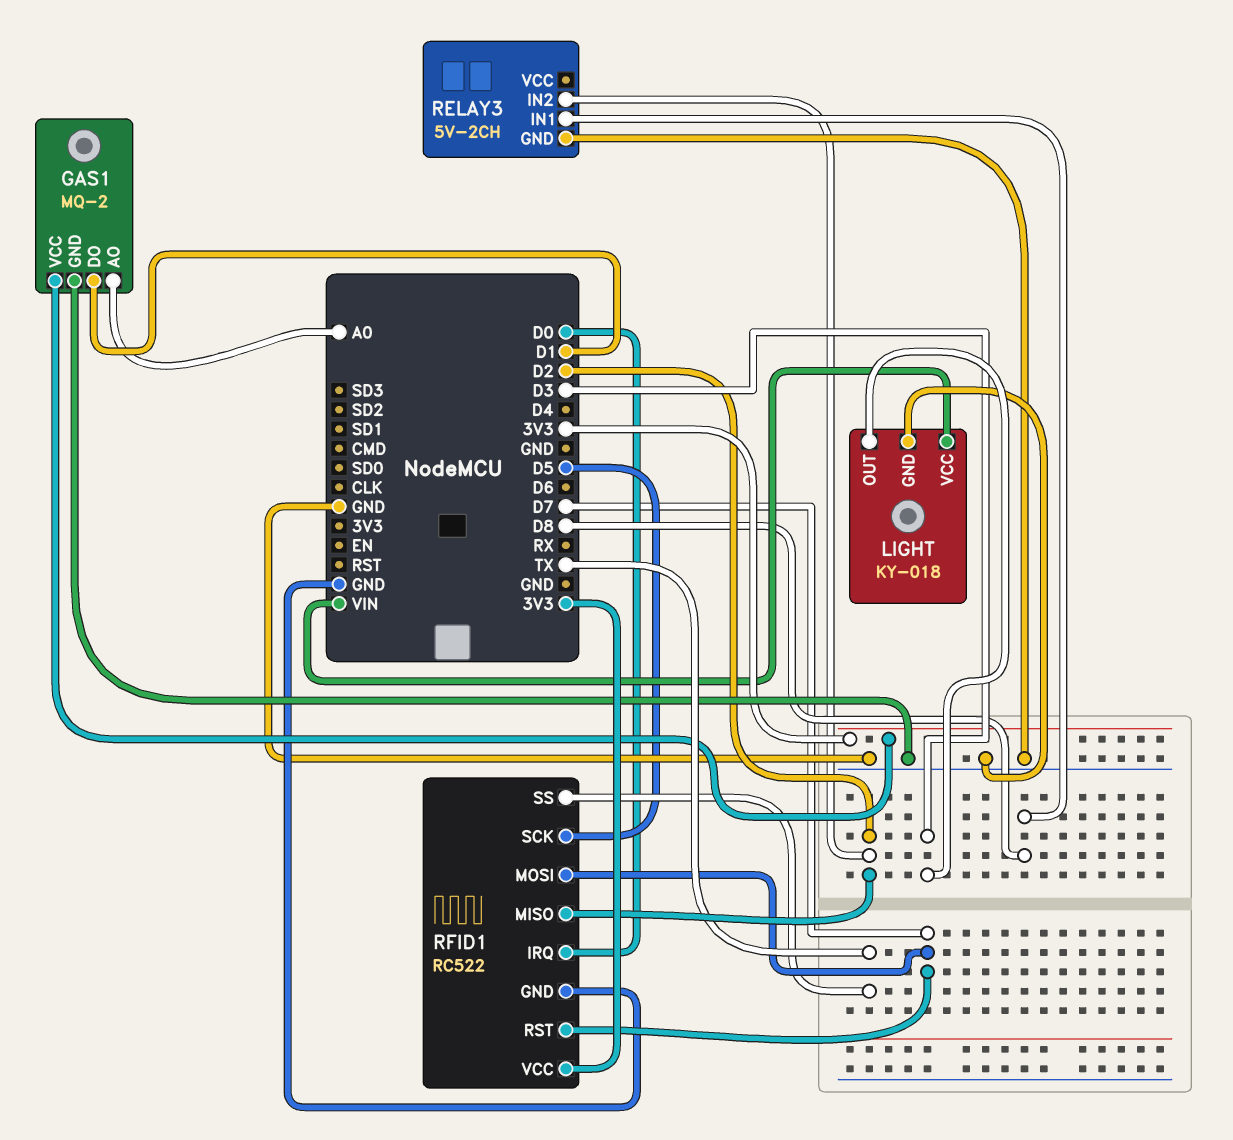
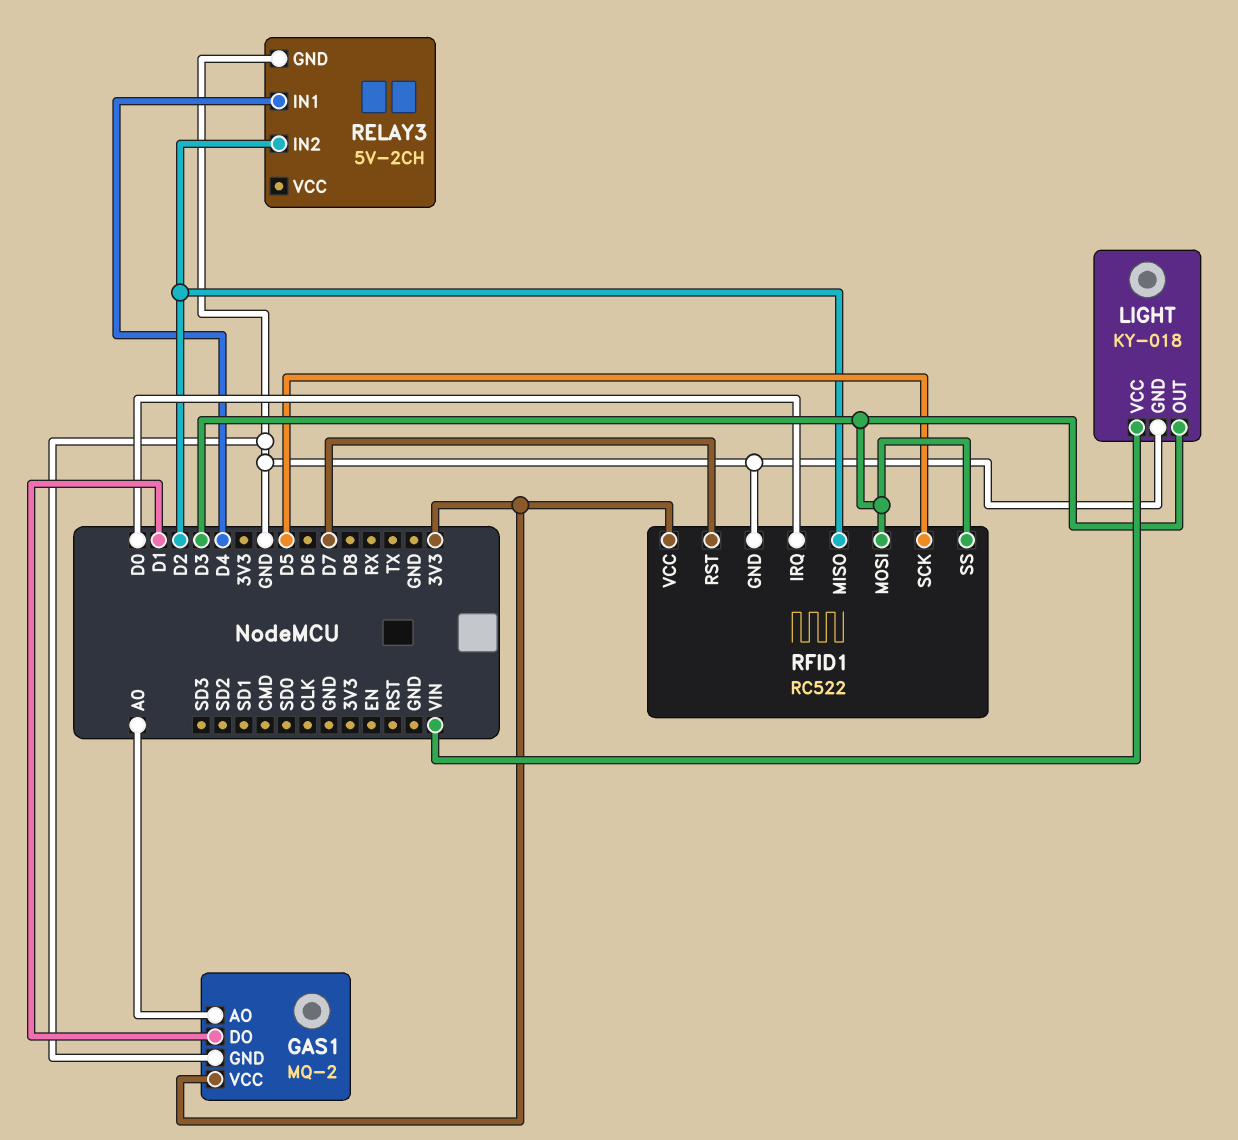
RELAY3 pin IN1: D8 -> D4
RFID1 pin MOSI: D7 -> D3
RFID1 pin SS: TX -> D3

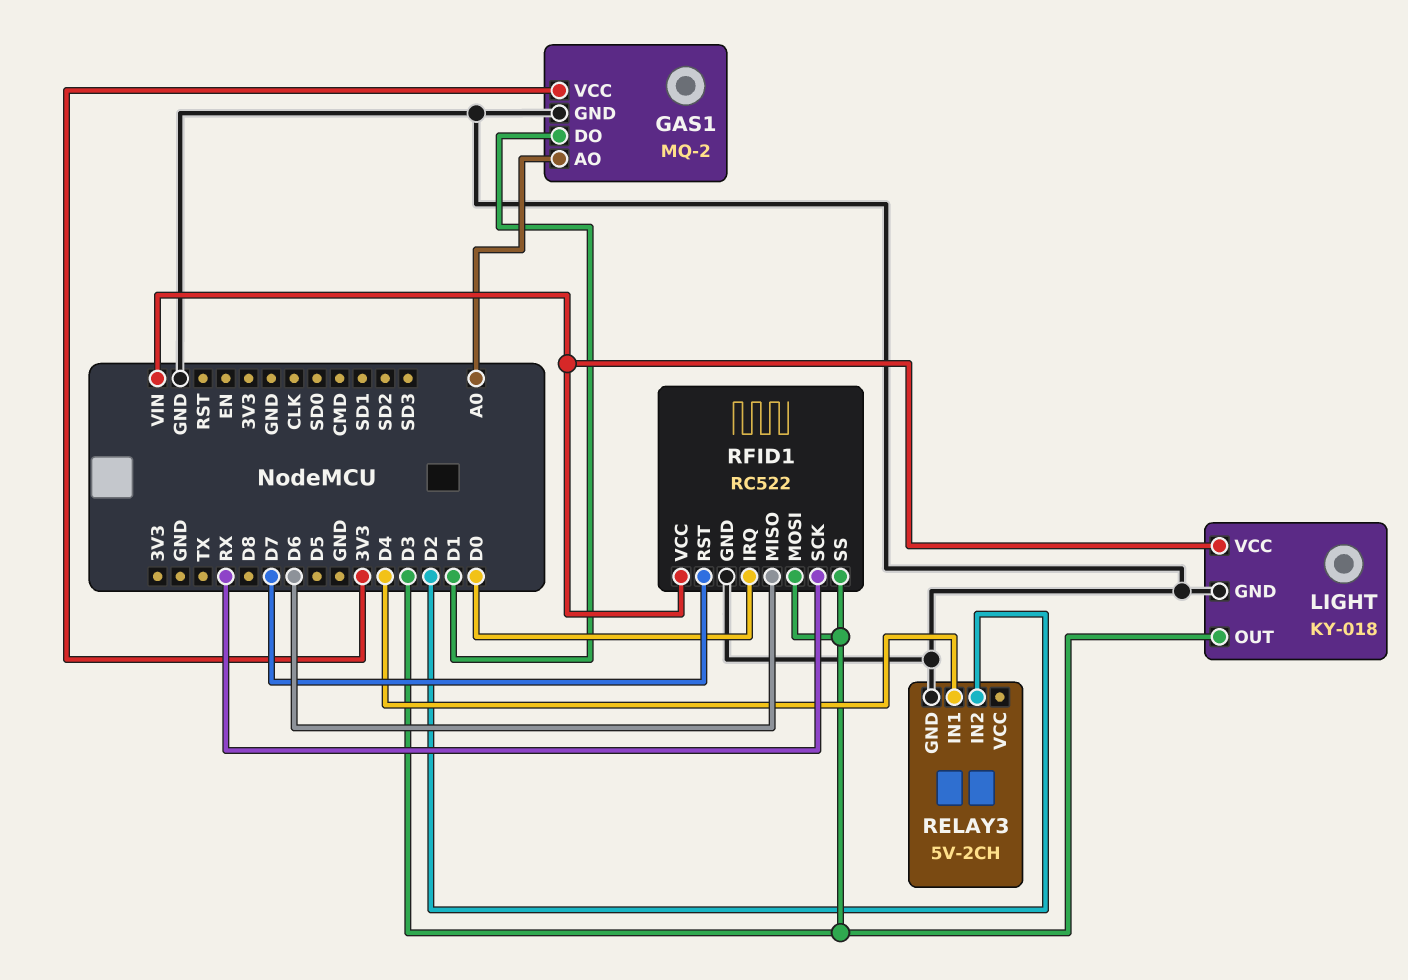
RFID1 pin MISO: D2 -> D6
RFID1 pin SCK: D5 -> RX
RFID1 pin VCC: 3V3 -> VIN

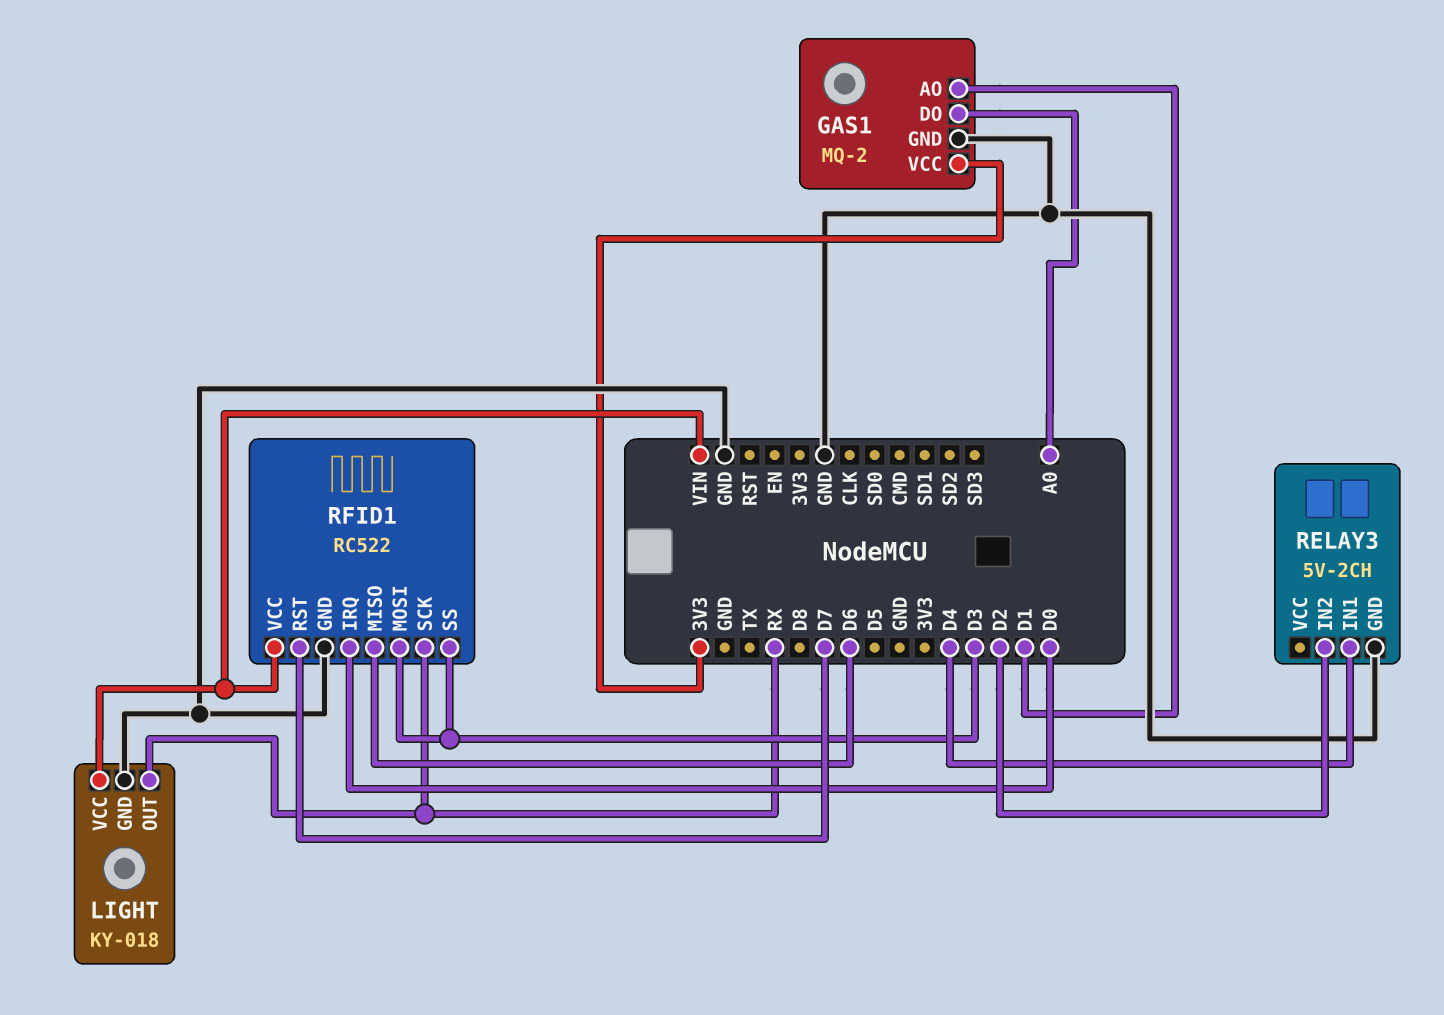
GAS1 pin AO: A0 -> D1
GAS1 pin DO: D1 -> A0
LIGHT pin OUT: D3 -> RX

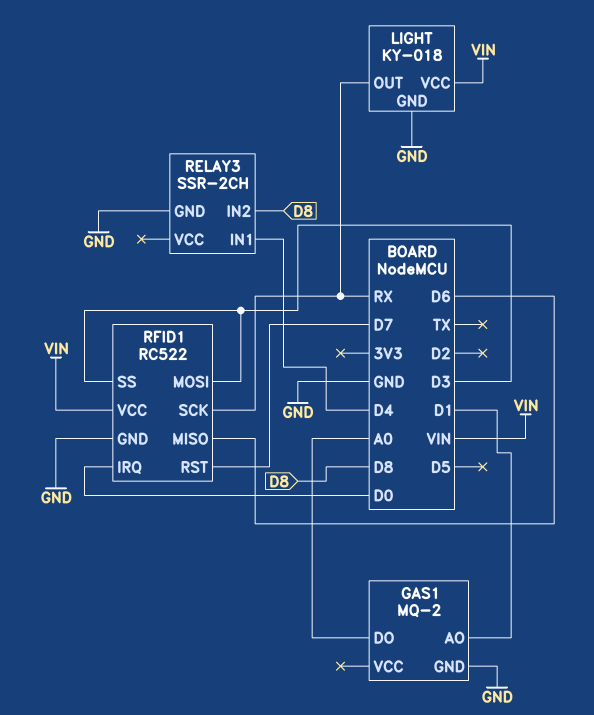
GAS1 pin VCC: 3V3 -> none
RELAY3: 5V-2CH -> SSR-2CH
RELAY3 pin IN2: D2 -> D8

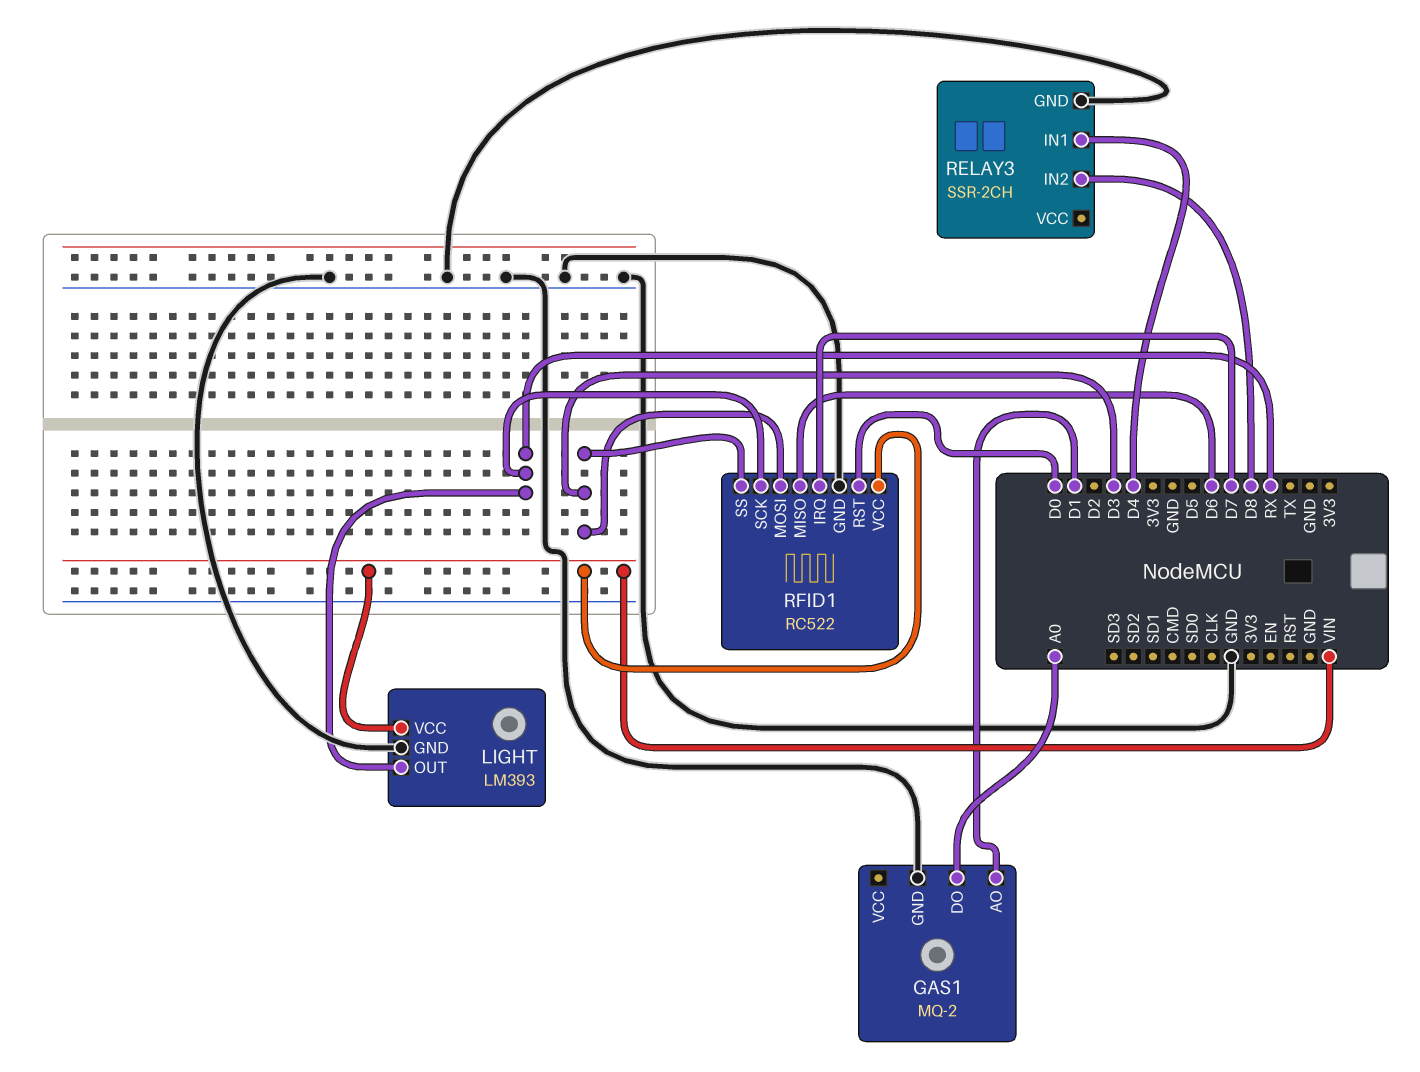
LIGHT: KY-018 -> LM393
RFID1 pin IRQ: D0 -> D7
RFID1 pin RST: D7 -> D0

